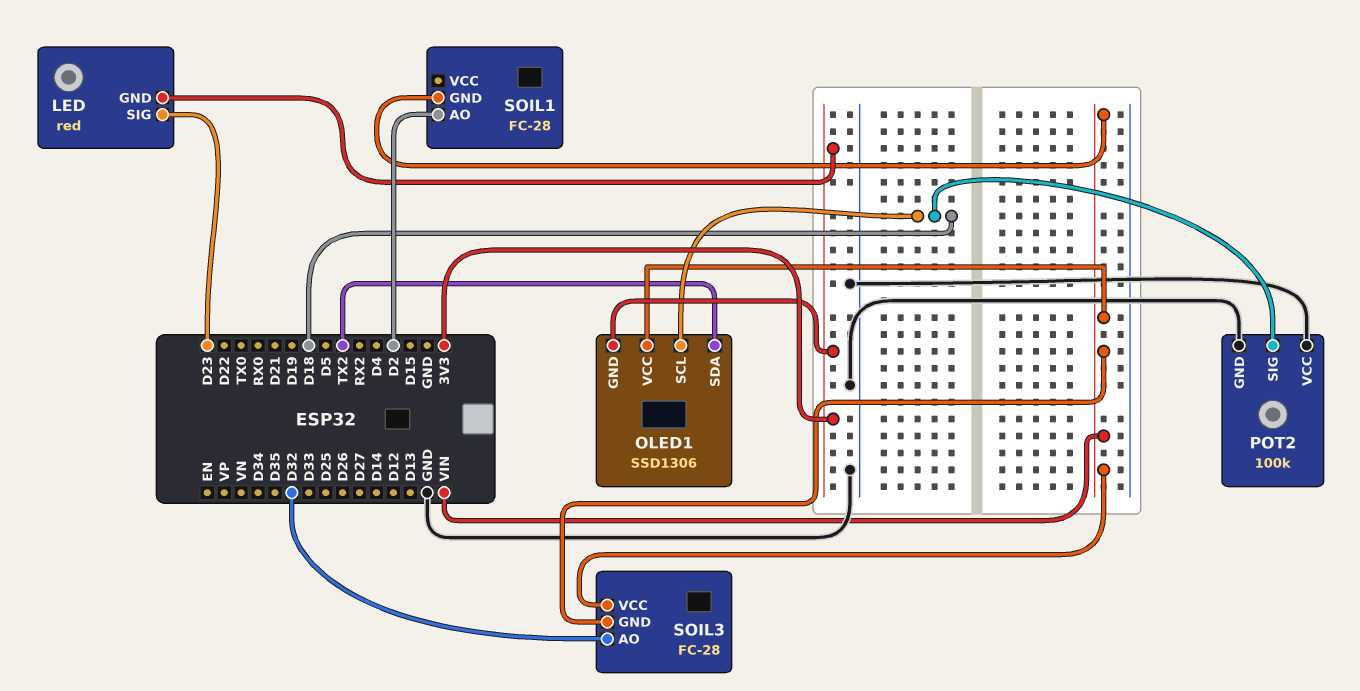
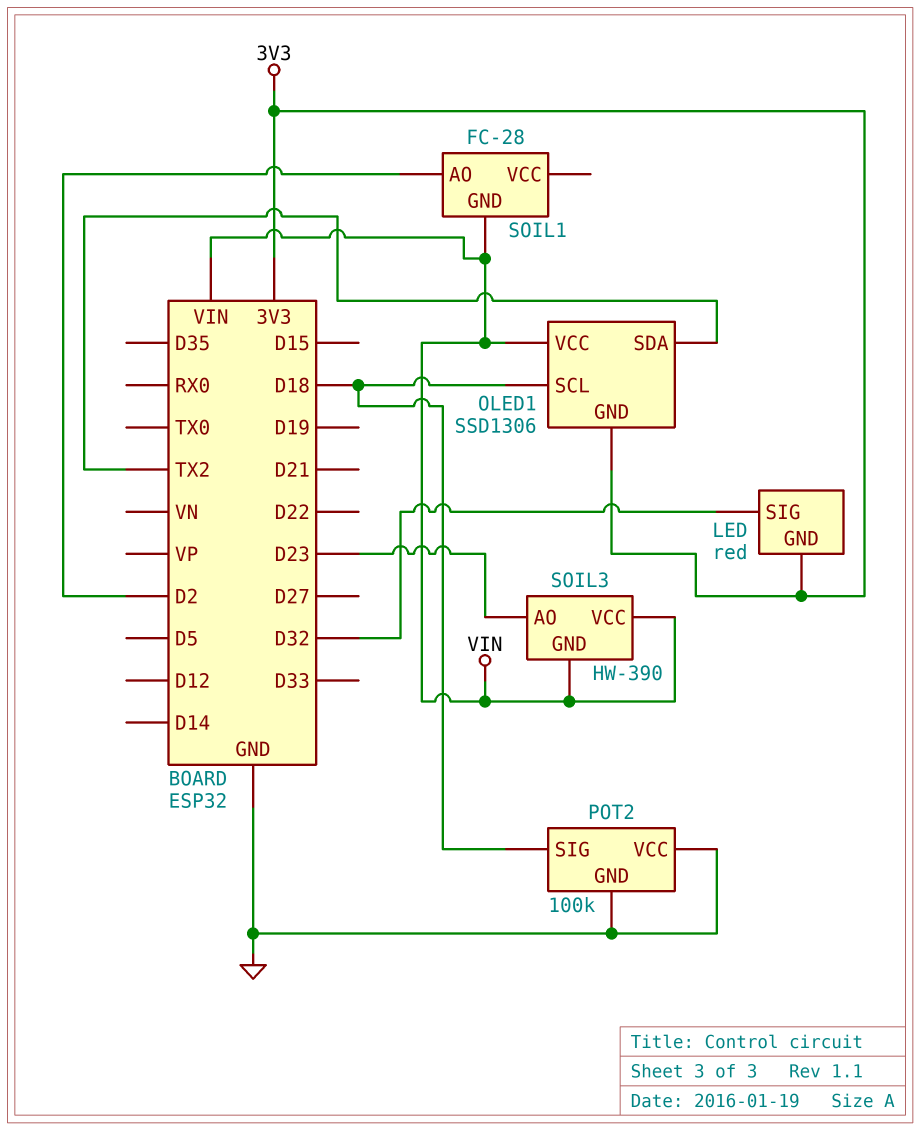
LED pin SIG: D23 -> D32
SOIL3: FC-28 -> HW-390
SOIL3 pin AO: D32 -> D23

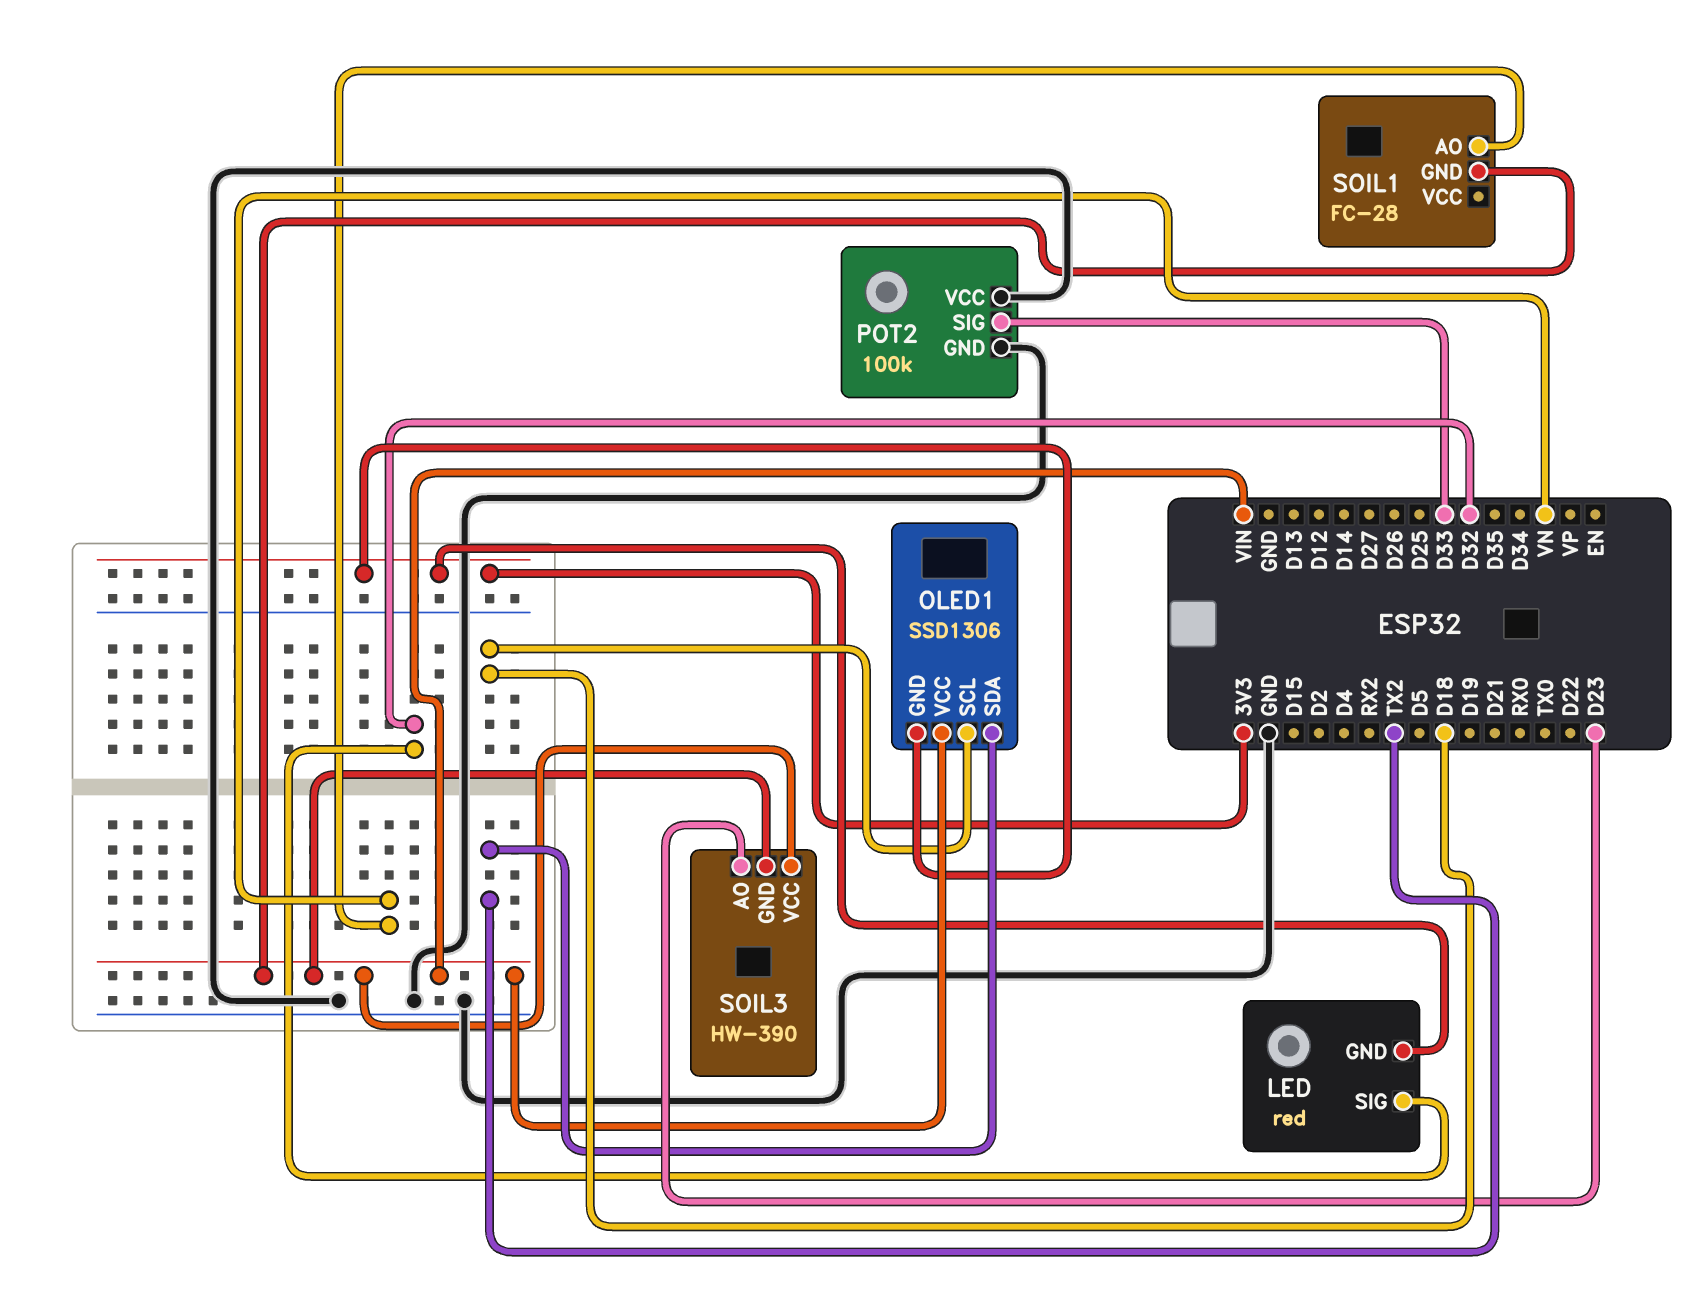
POT2 pin SIG: D18 -> D33
SOIL1 pin AO: D2 -> VN

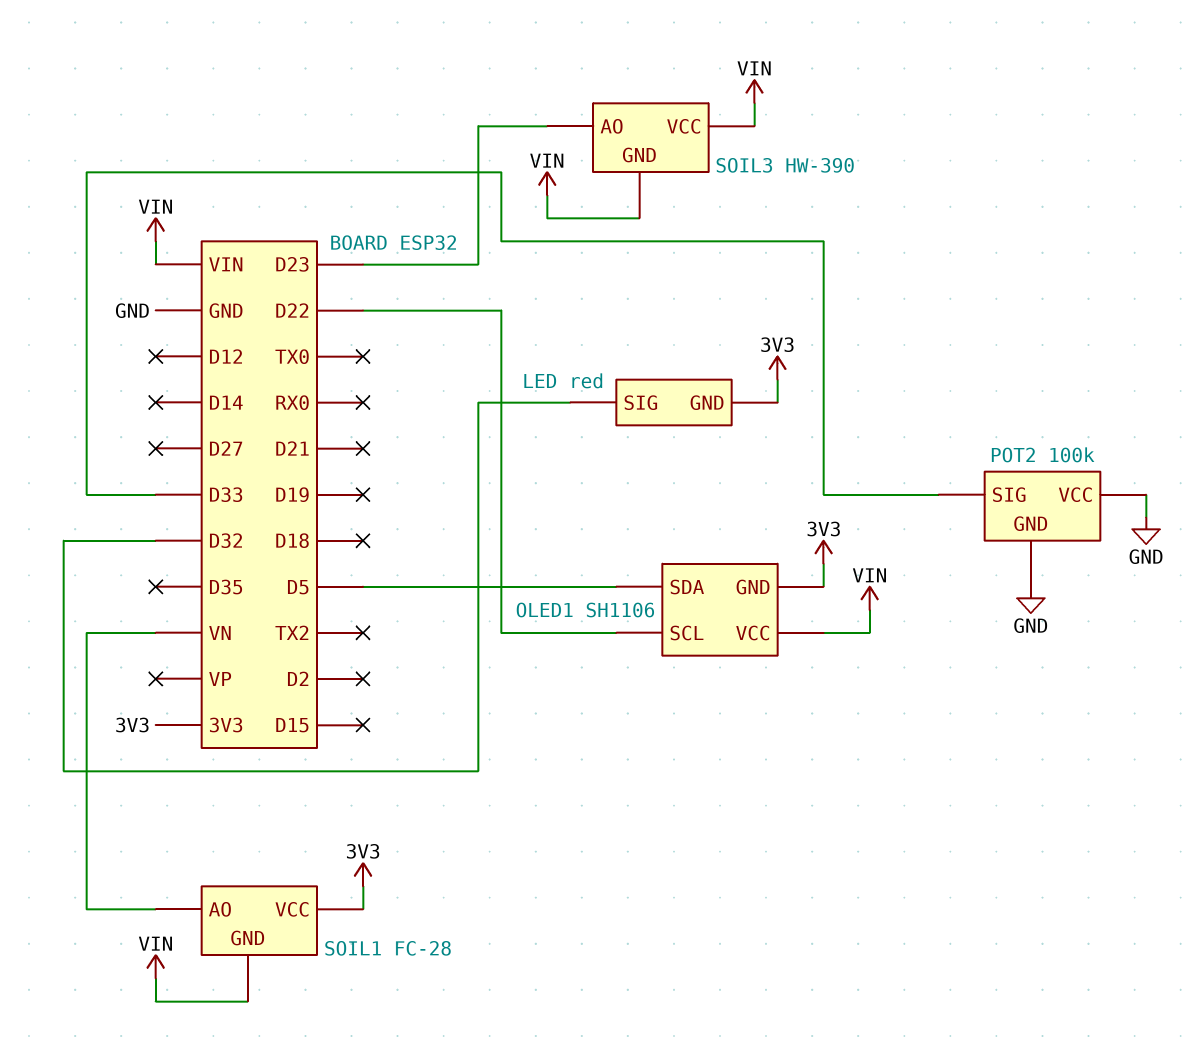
OLED1: SSD1306 -> SH1106
OLED1 pin SCL: D18 -> D22
OLED1 pin SDA: TX2 -> D5
SOIL1 pin VCC: none -> 3V3

